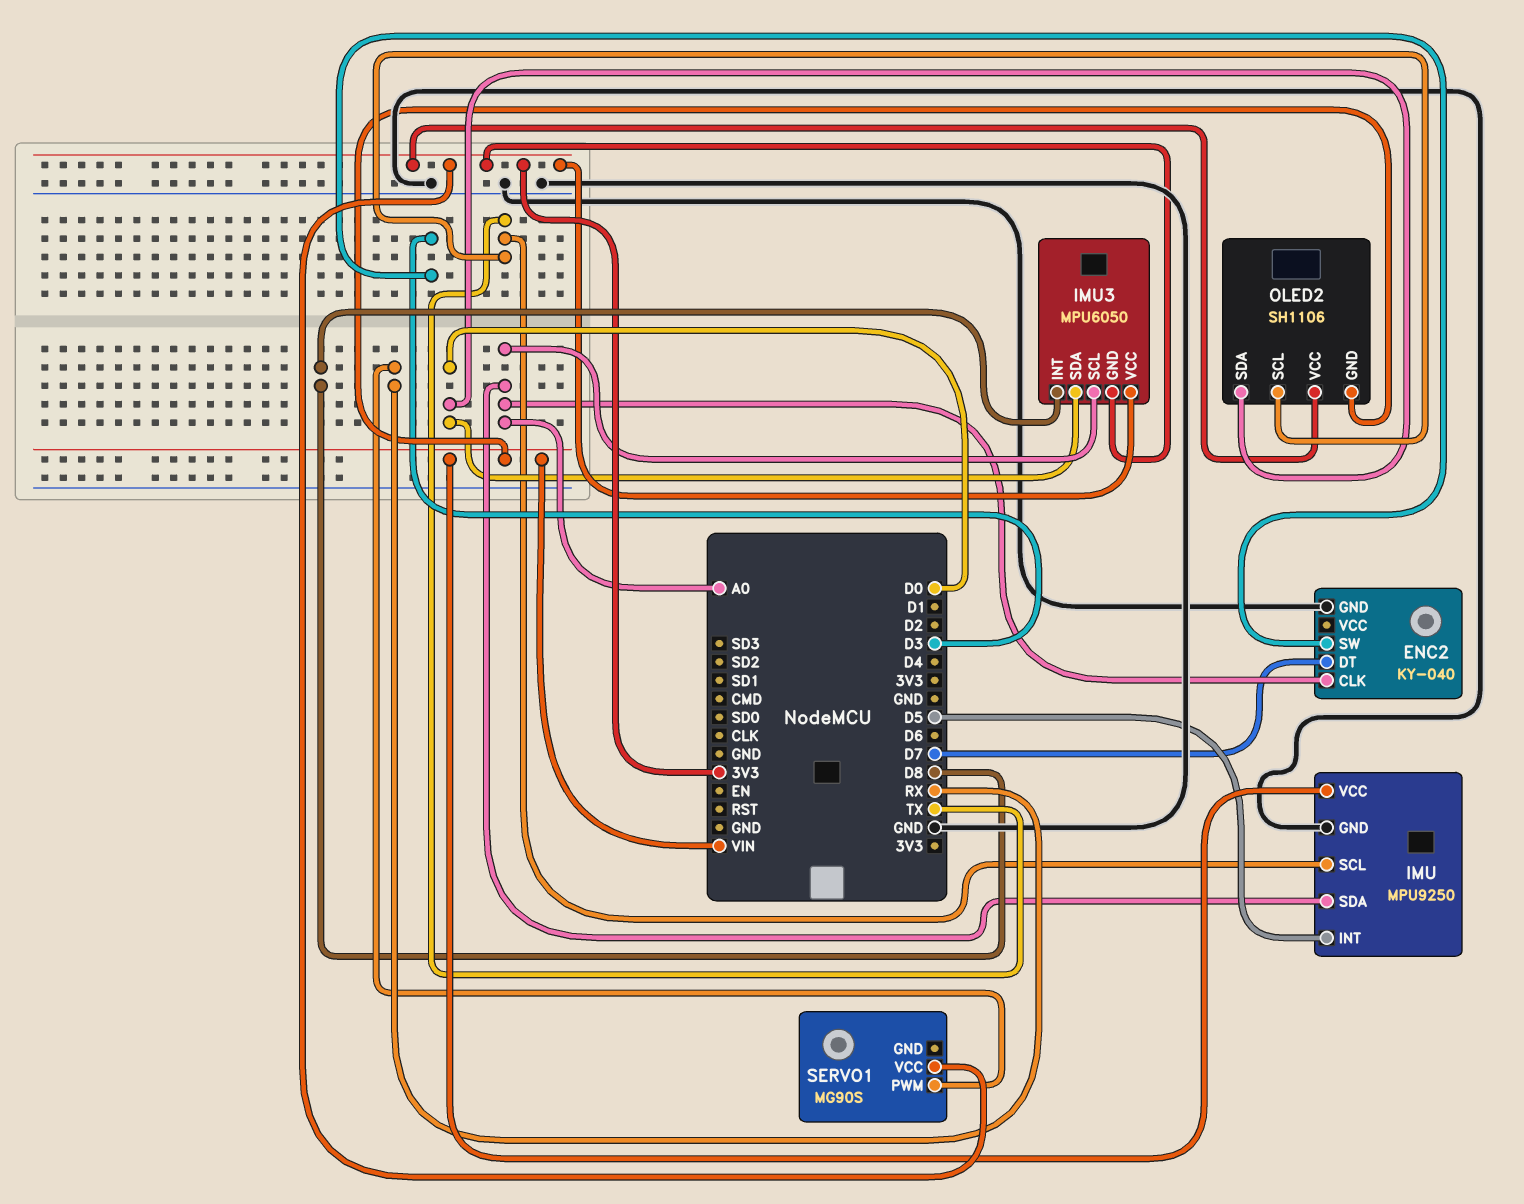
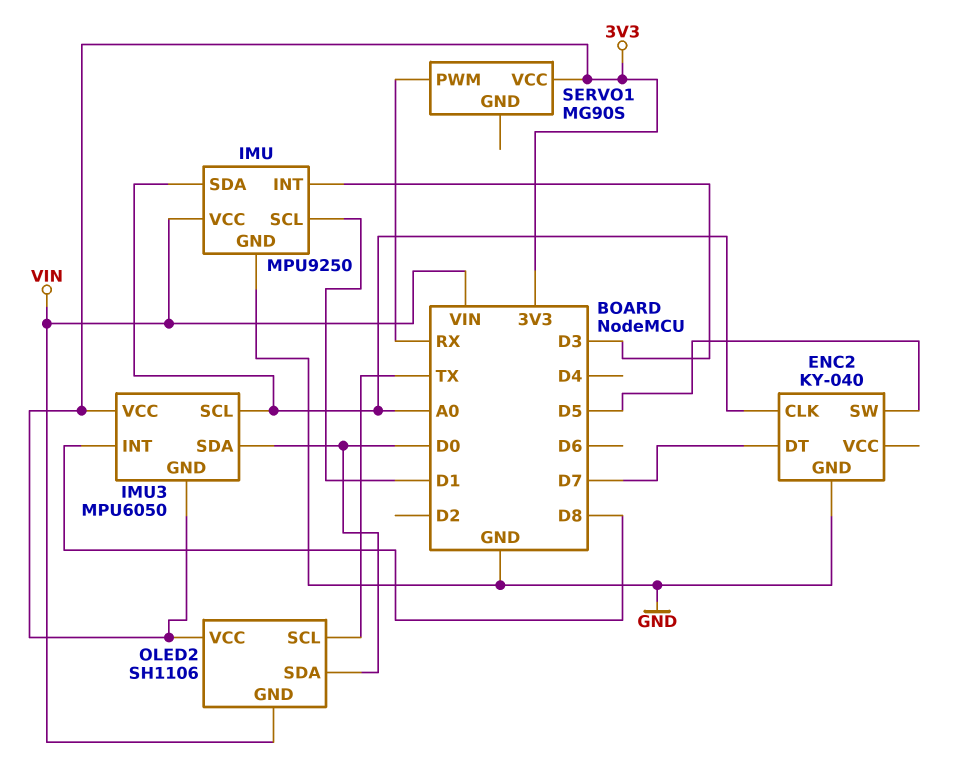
ENC2 pin SW: D3 -> D5
IMU pin INT: D5 -> D3
IMU pin SCL: TX -> D1

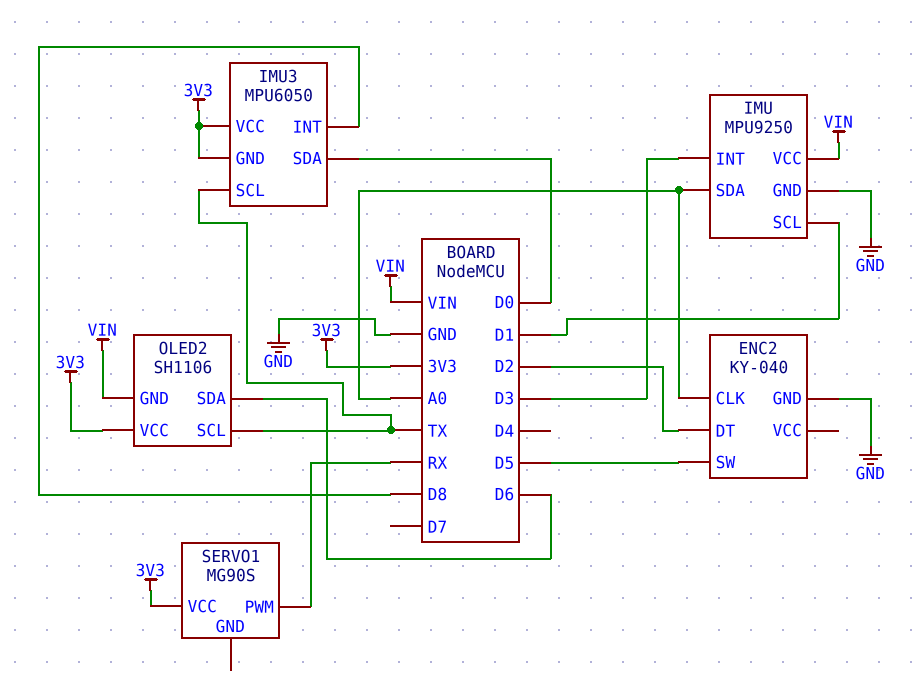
ENC2 pin DT: D7 -> D2
IMU3 pin SCL: A0 -> TX
OLED2 pin SDA: D0 -> D6

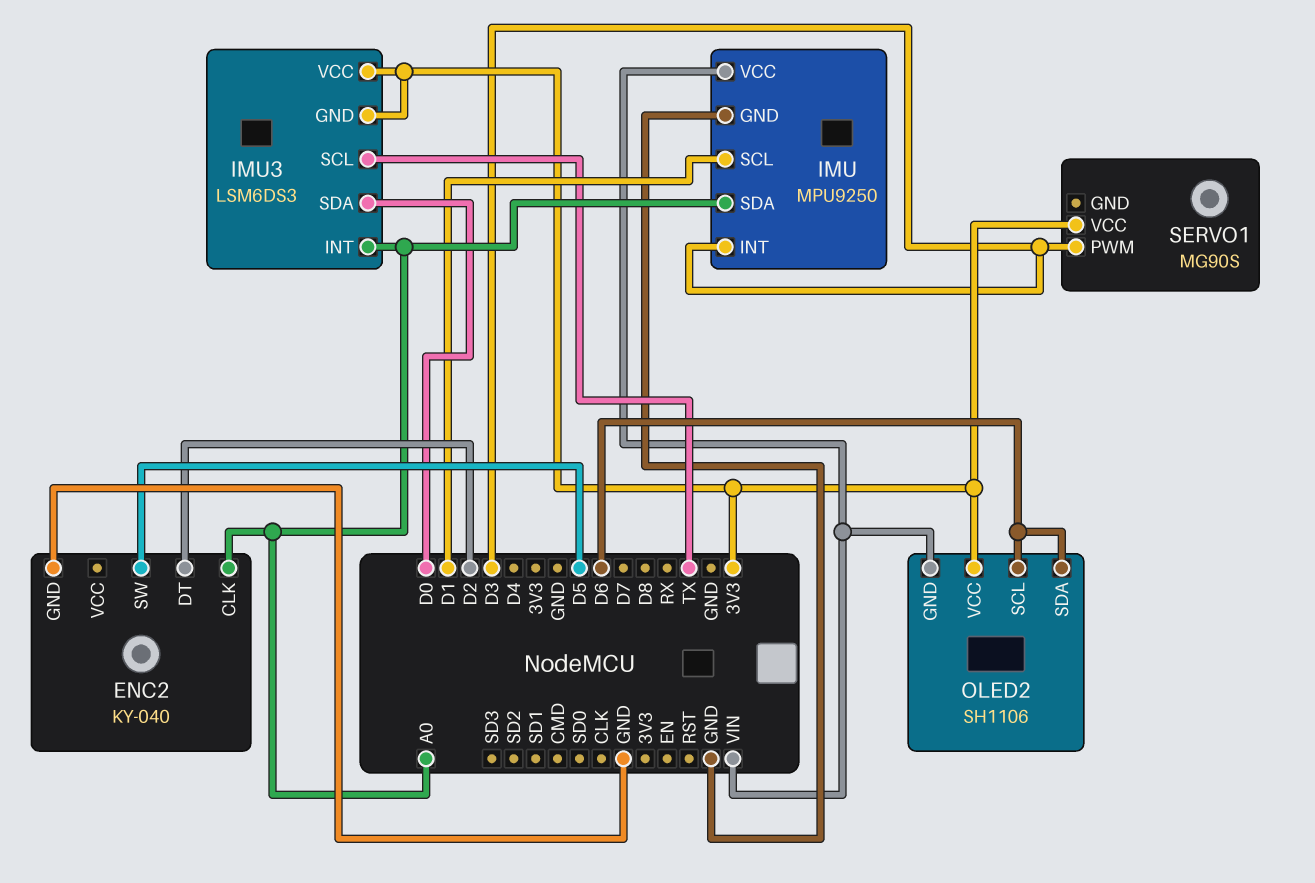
IMU3: MPU6050 -> LSM6DS3
IMU3 pin INT: D8 -> A0
OLED2 pin SCL: TX -> D6
SERVO1 pin PWM: RX -> D3

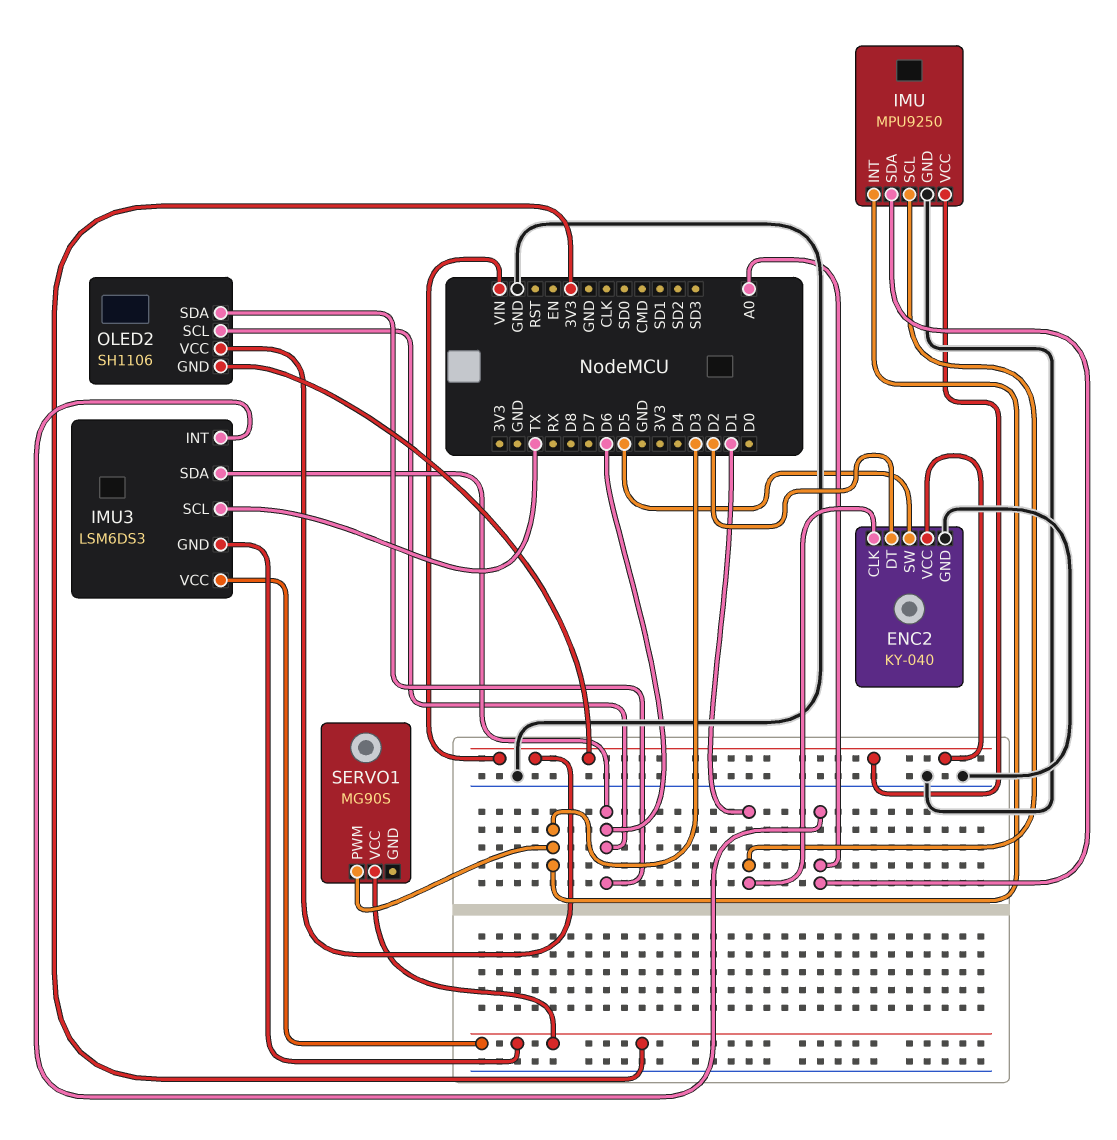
ENC2 pin CLK: A0 -> D1
ENC2 pin VCC: none -> VIN
IMU3 pin SDA: D0 -> D6
OLED2 pin VCC: 3V3 -> VIN

